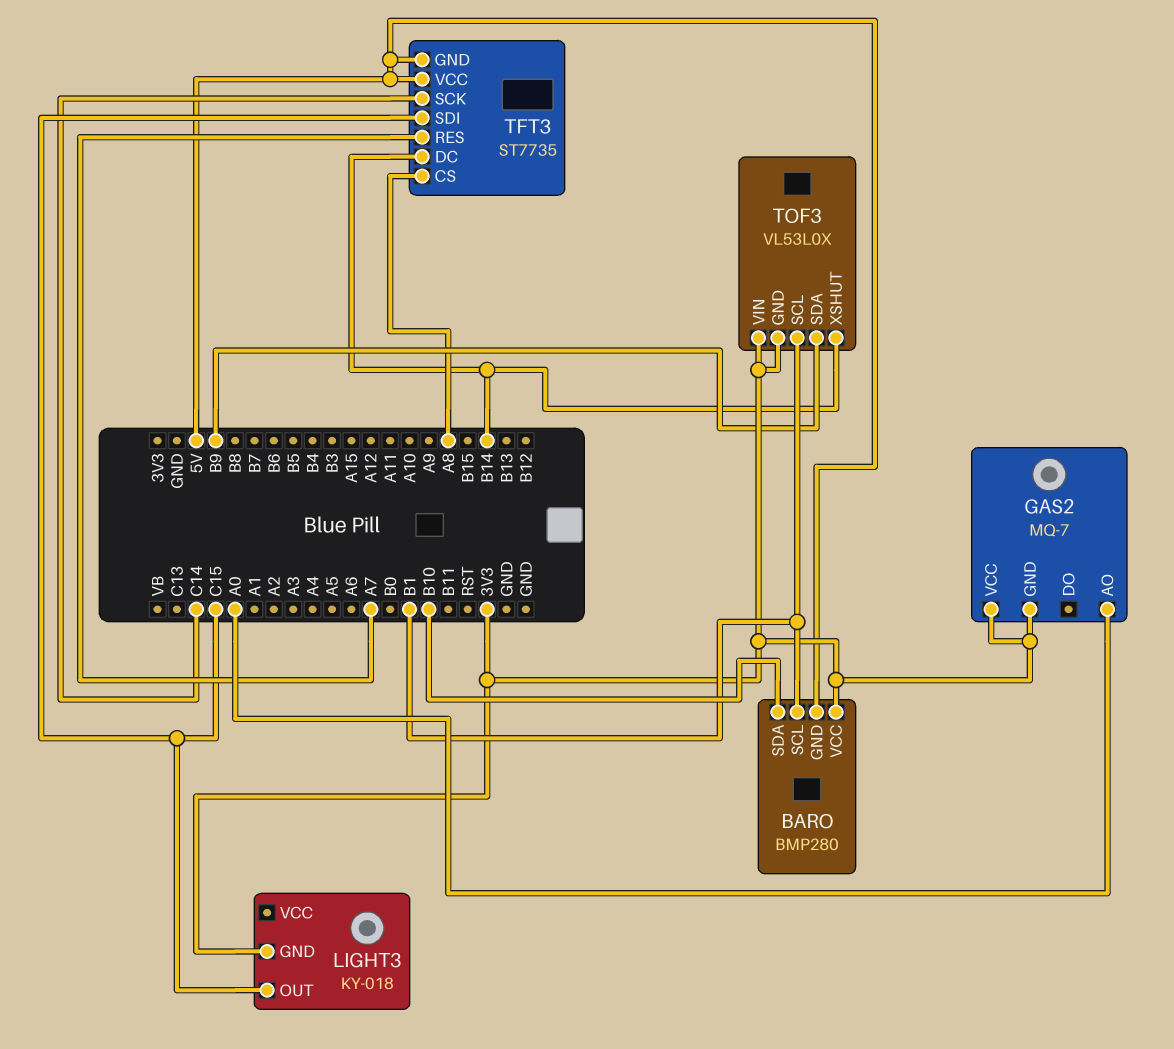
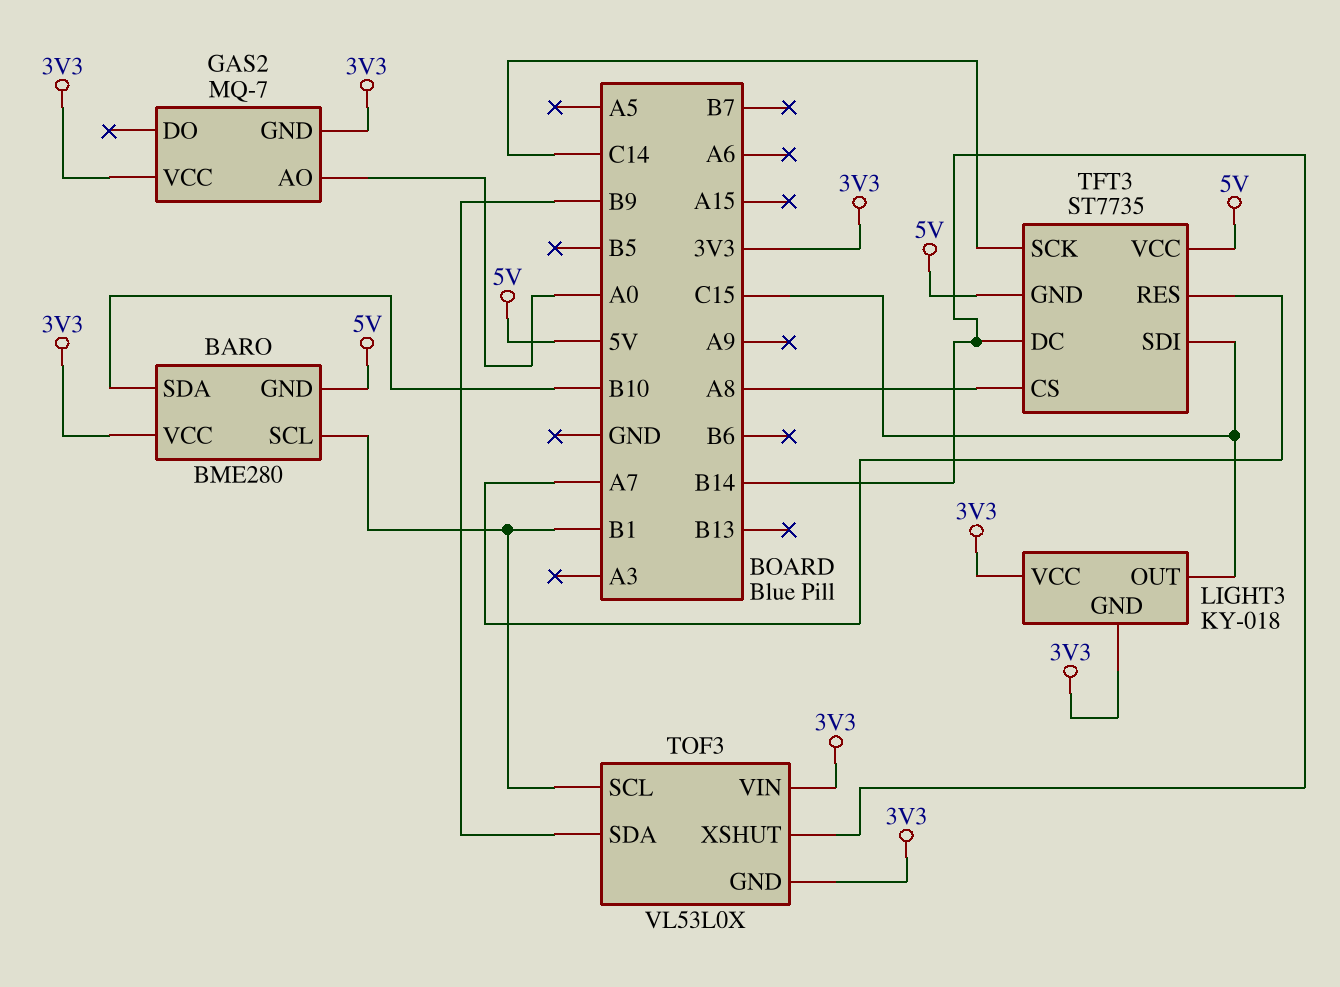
BARO: BMP280 -> BME280
LIGHT3 pin VCC: none -> 3V3

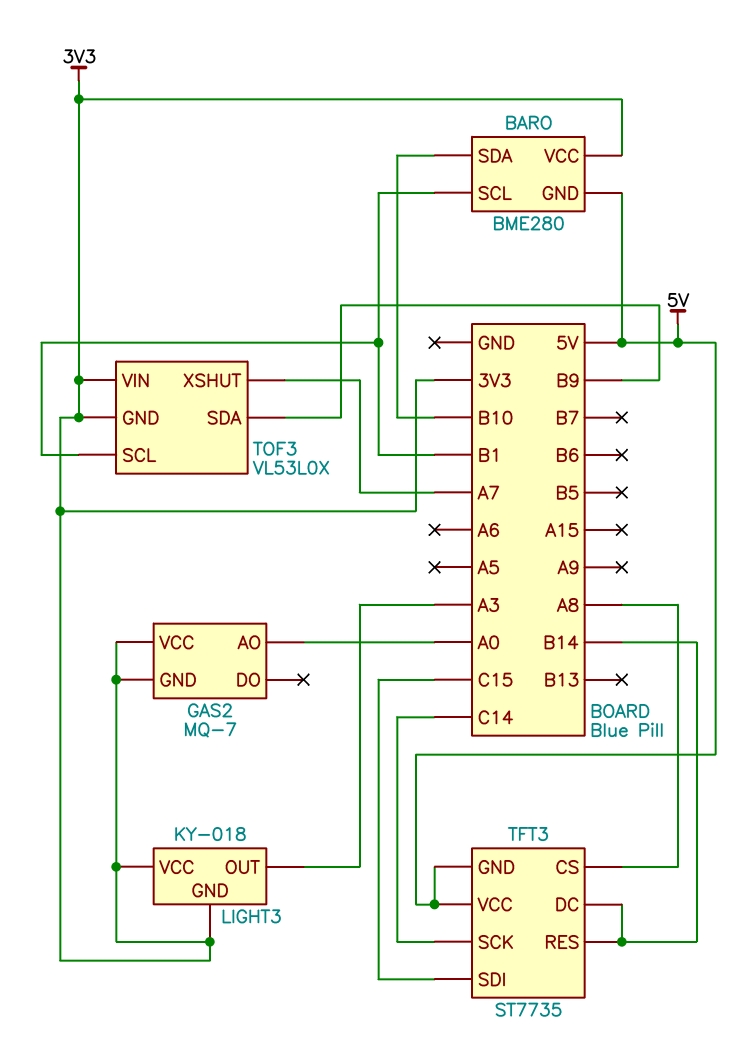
LIGHT3 pin OUT: C15 -> A3
TFT3 pin RES: A7 -> B14
TOF3 pin XSHUT: B14 -> A7

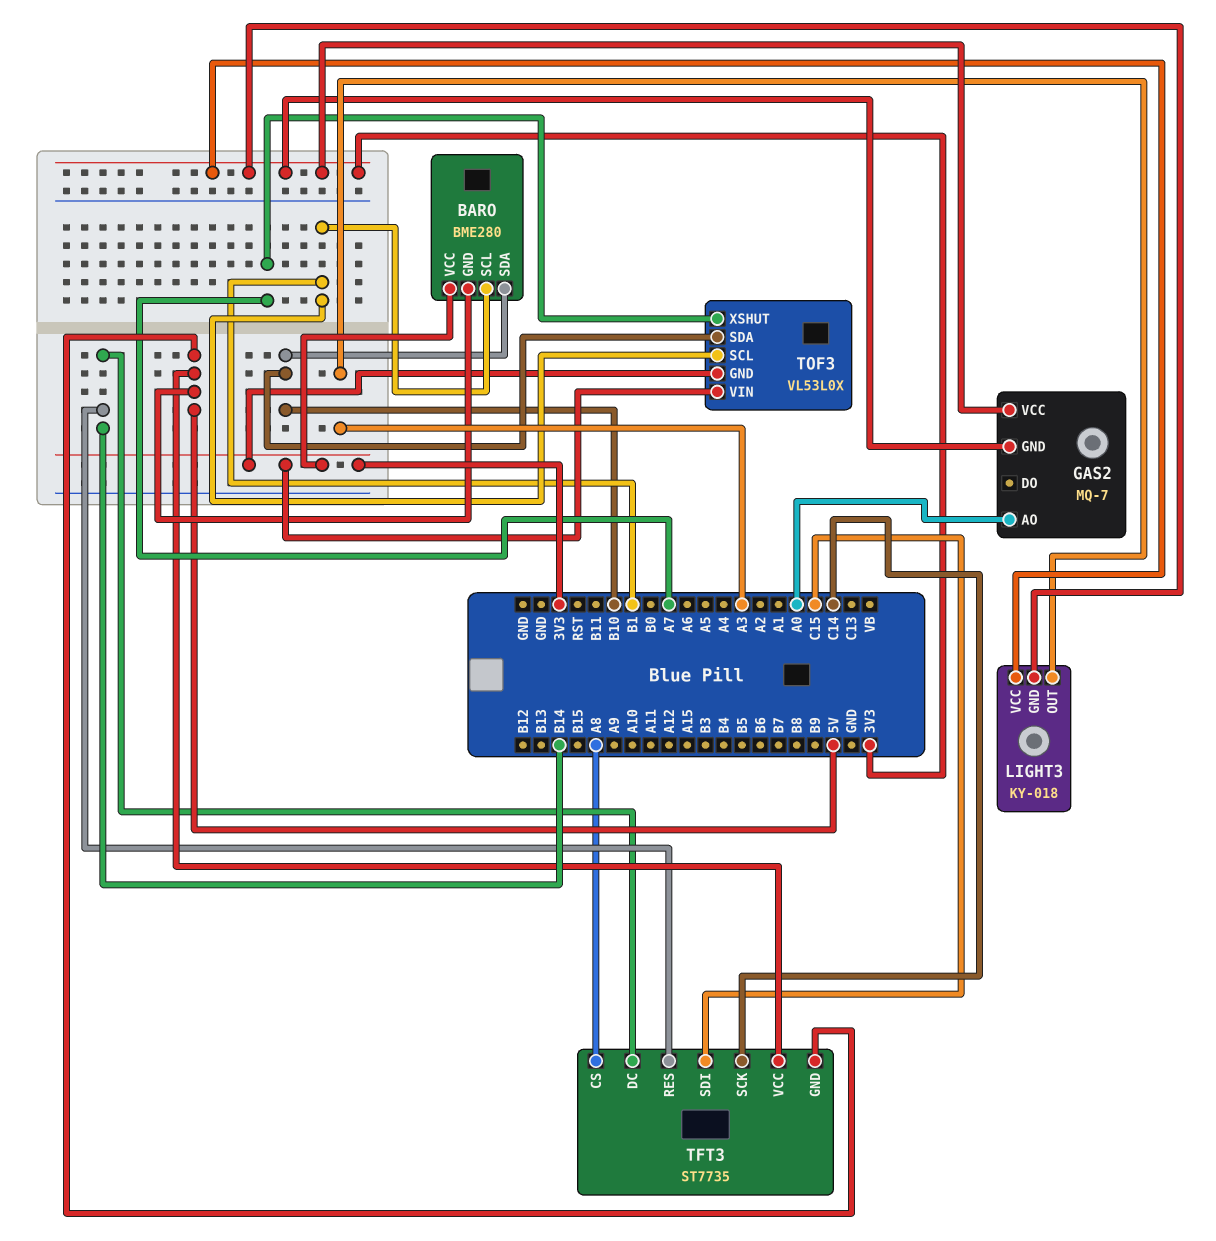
TOF3 pin SDA: B9 -> B10

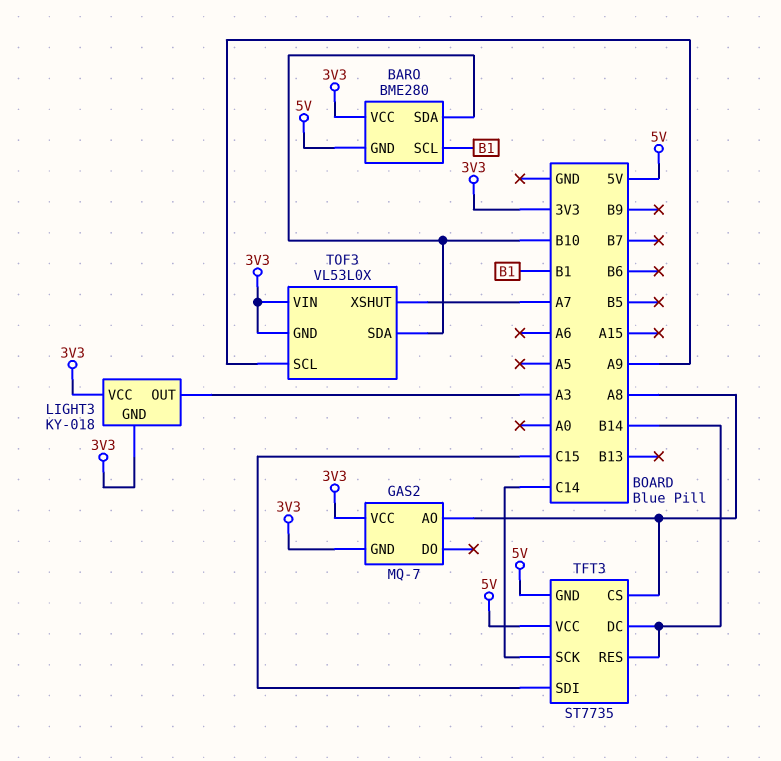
GAS2 pin AO: A0 -> A8
TOF3 pin SCL: B1 -> A9

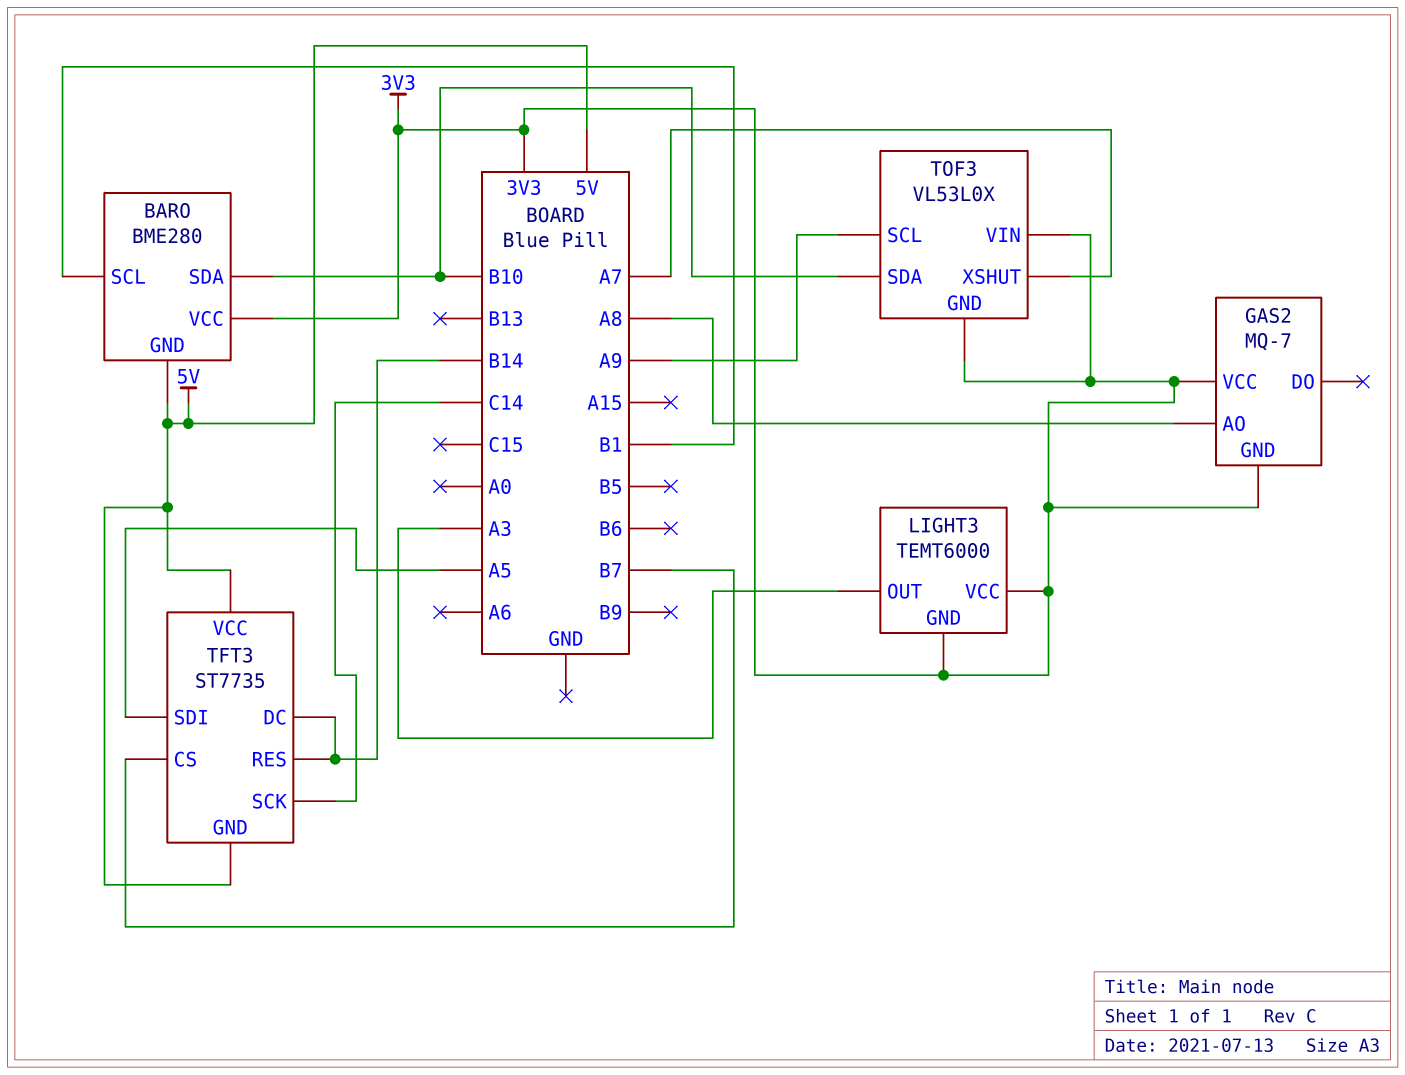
LIGHT3: KY-018 -> TEMT6000
TFT3 pin CS: A8 -> B7
TFT3 pin SDI: C15 -> A5

